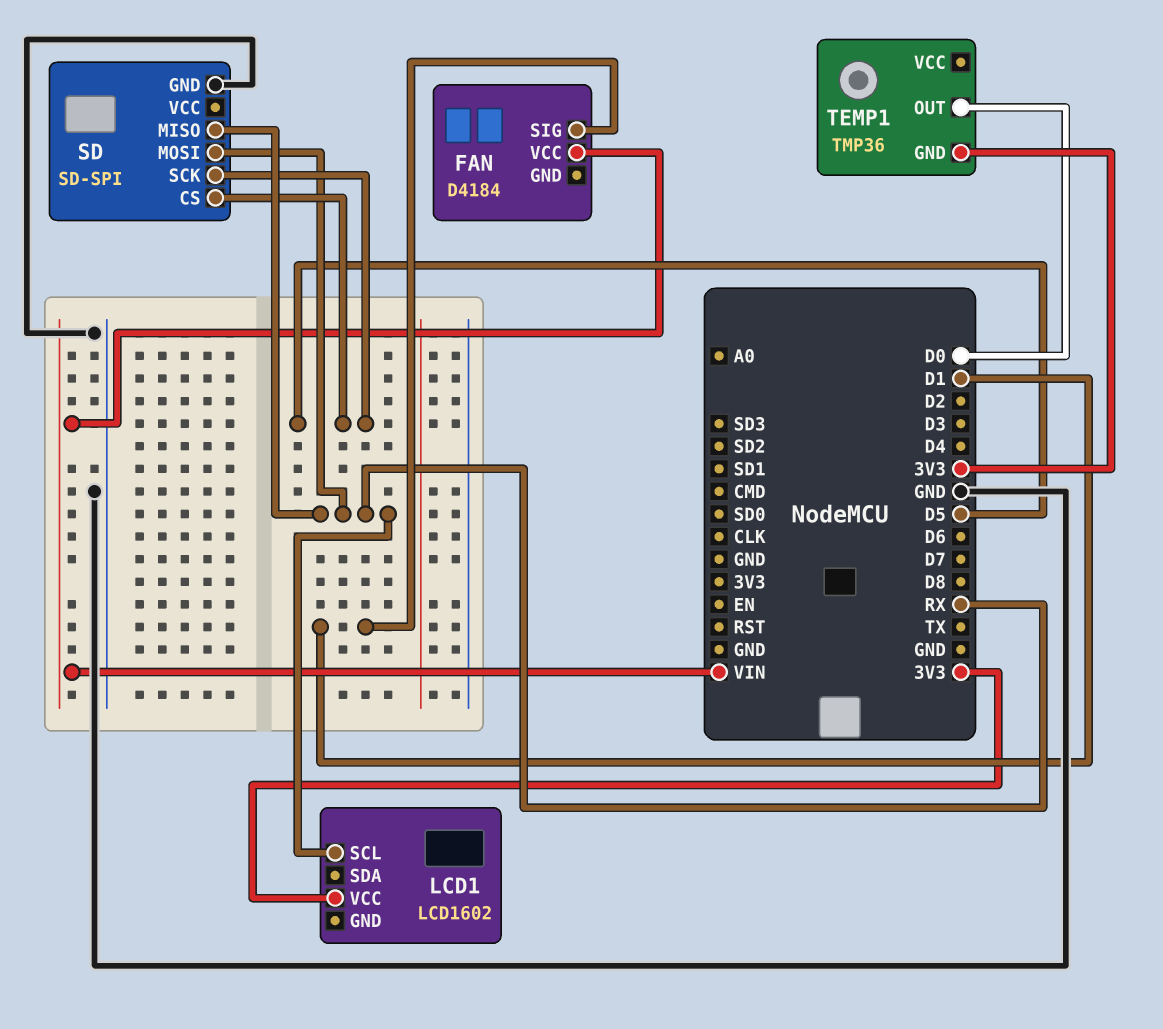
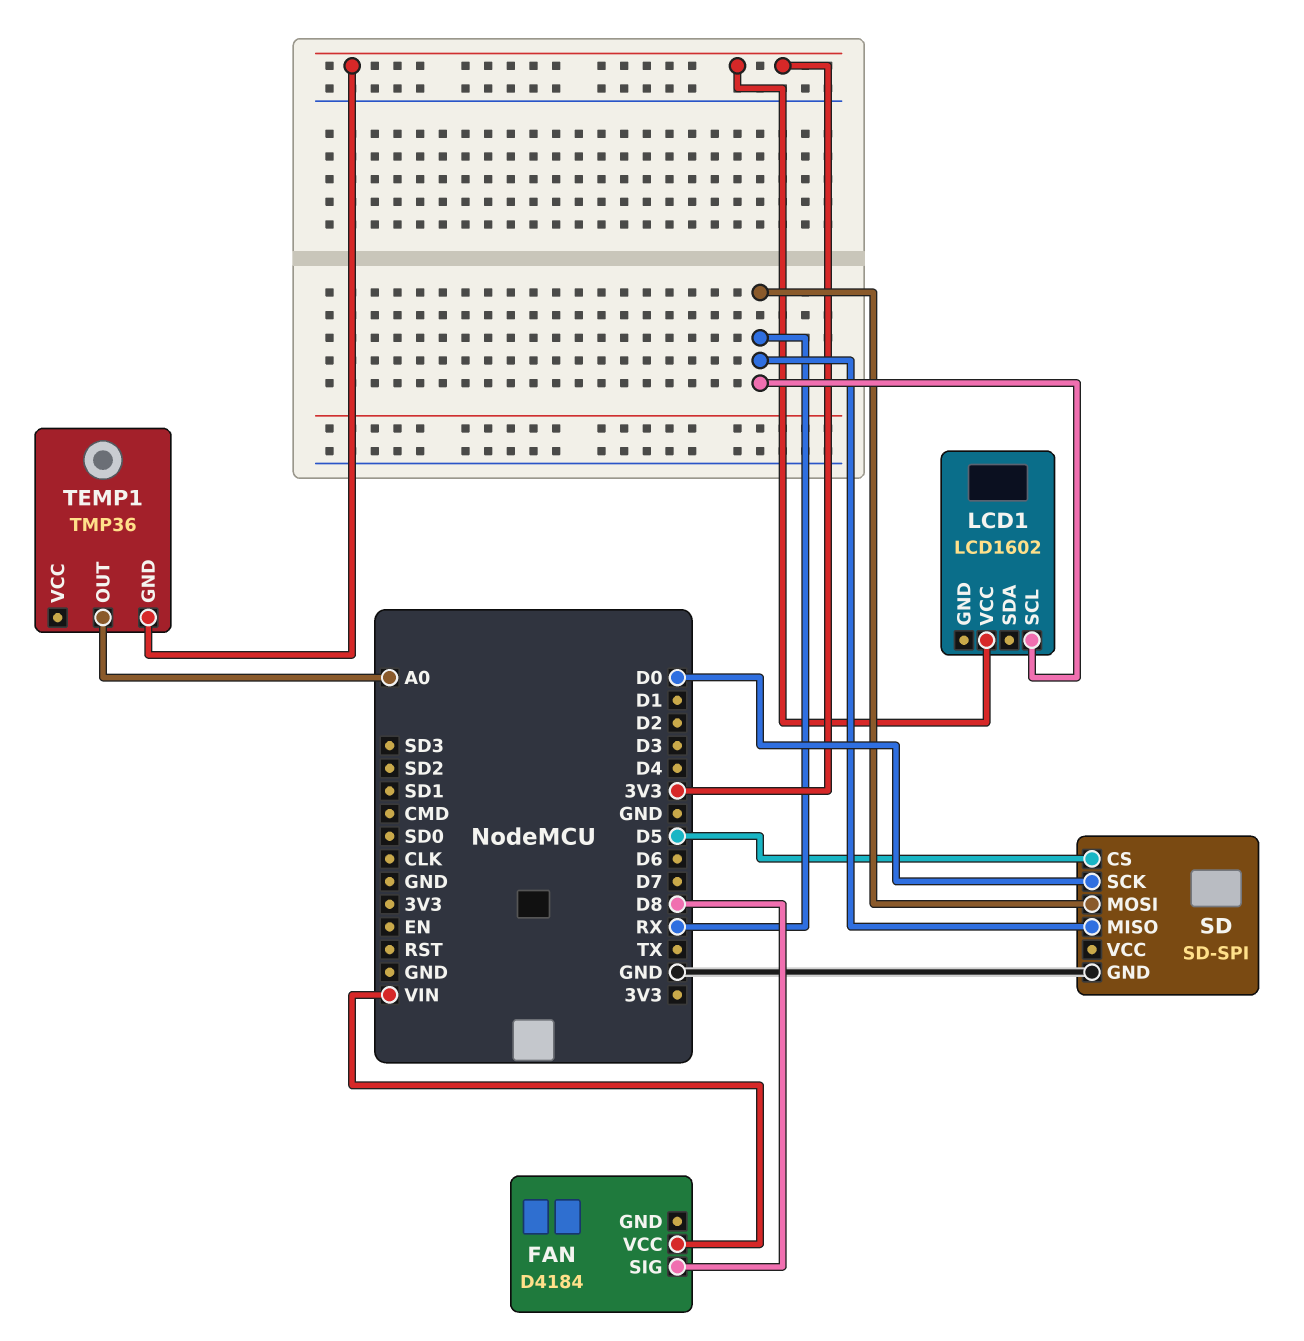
FAN pin SIG: D1 -> D8
SD pin SCK: D5 -> D0
TEMP1 pin OUT: D0 -> A0

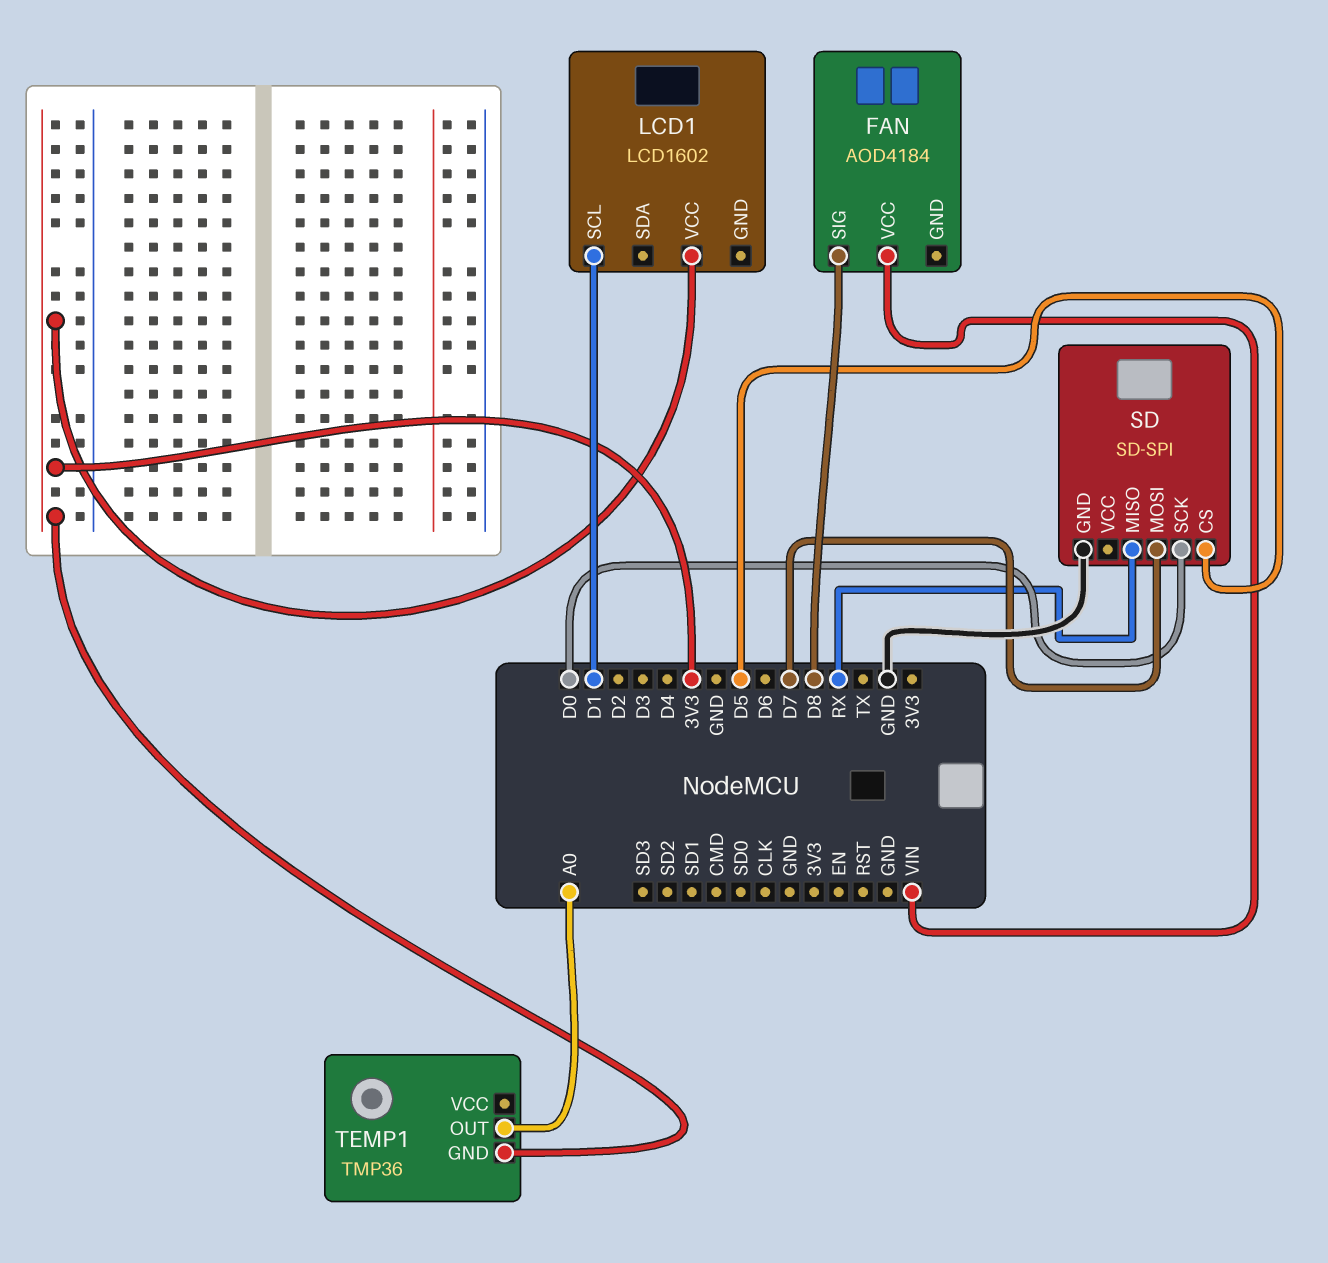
FAN: D4184 -> AOD4184
LCD1 pin SCL: RX -> D1
SD pin MOSI: RX -> D7

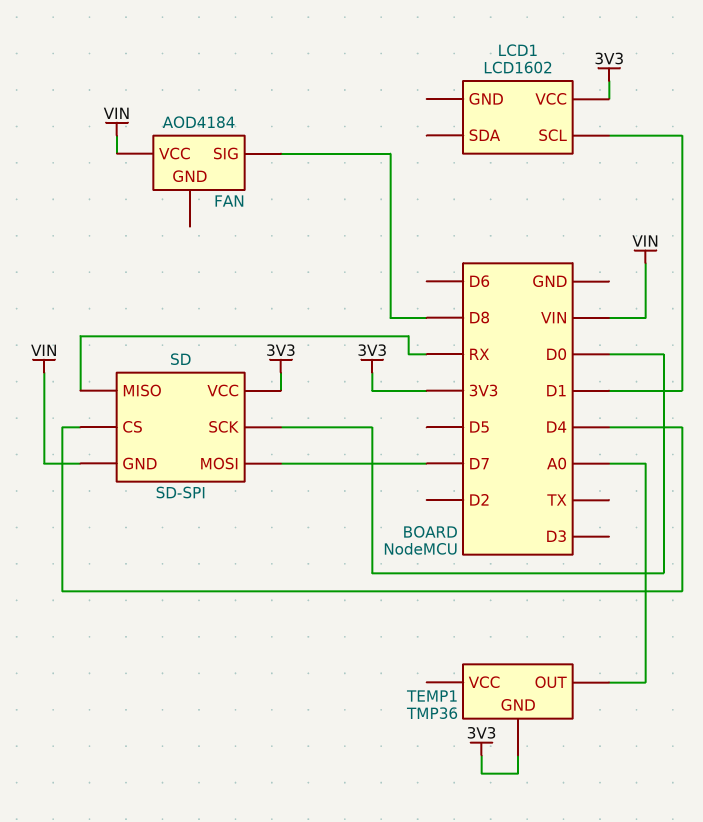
SD pin CS: D5 -> D4
SD pin GND: GND -> VIN
SD pin VCC: none -> 3V3

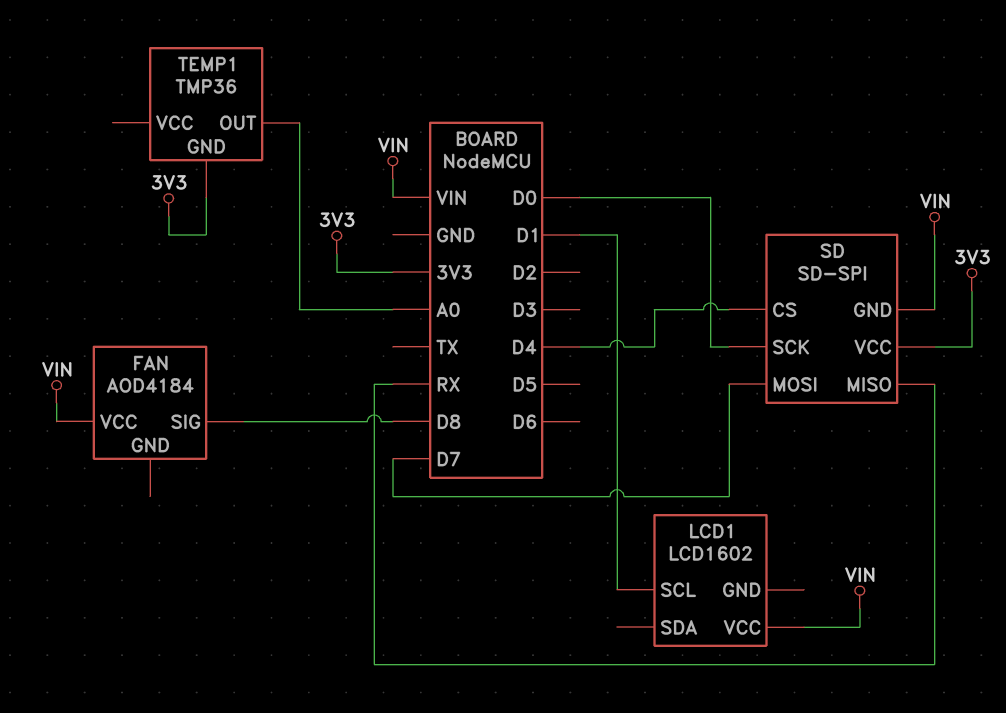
LCD1 pin VCC: 3V3 -> VIN

